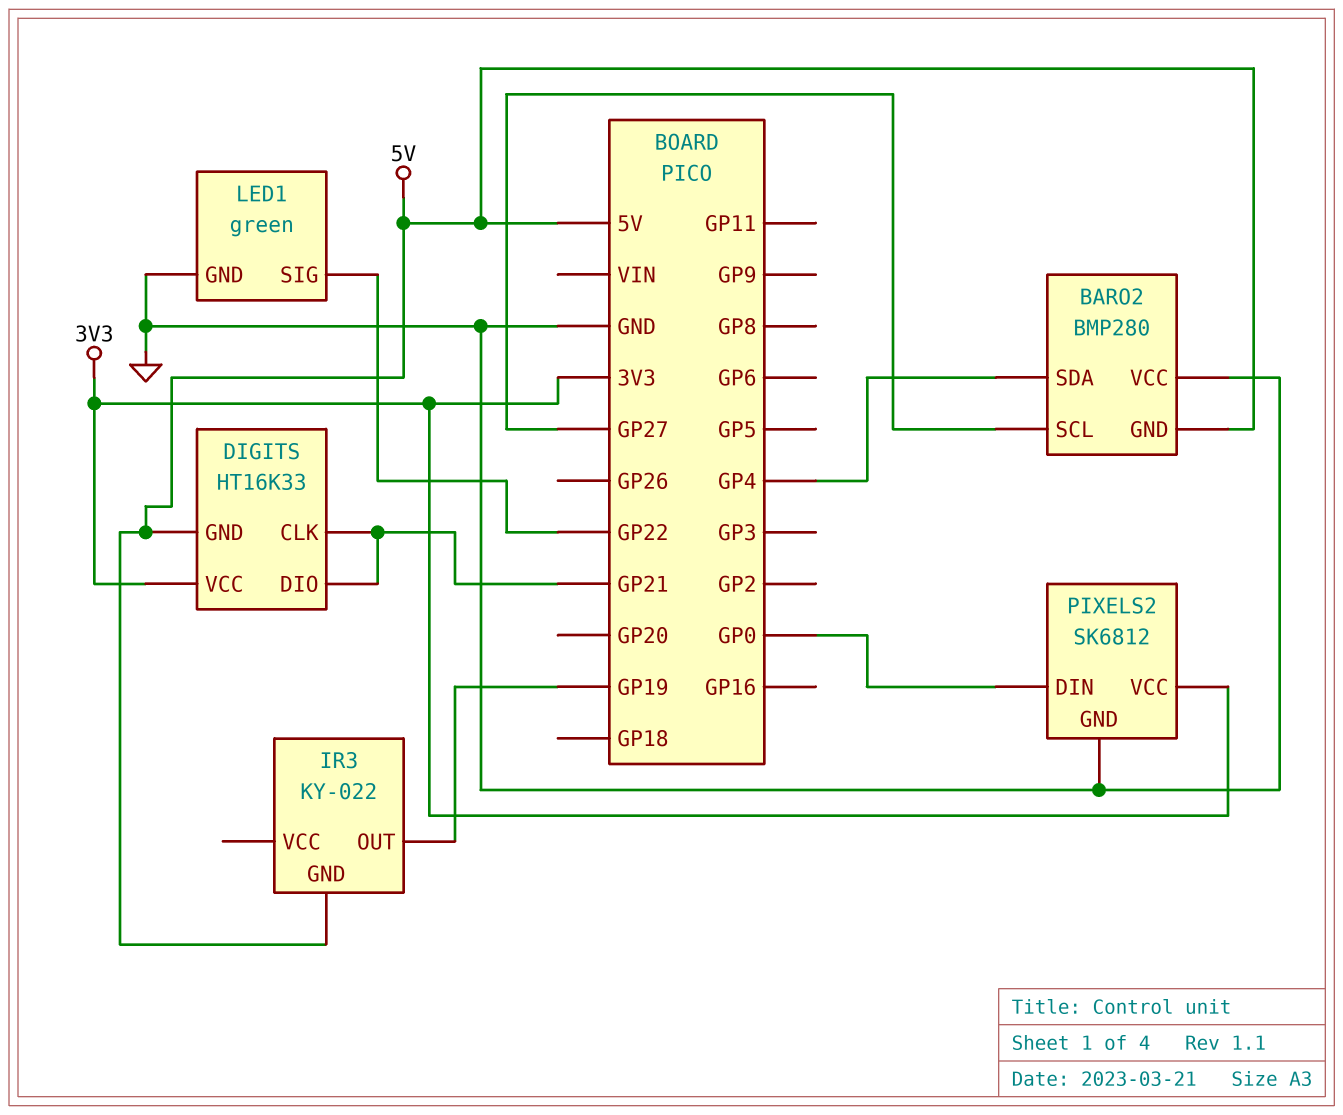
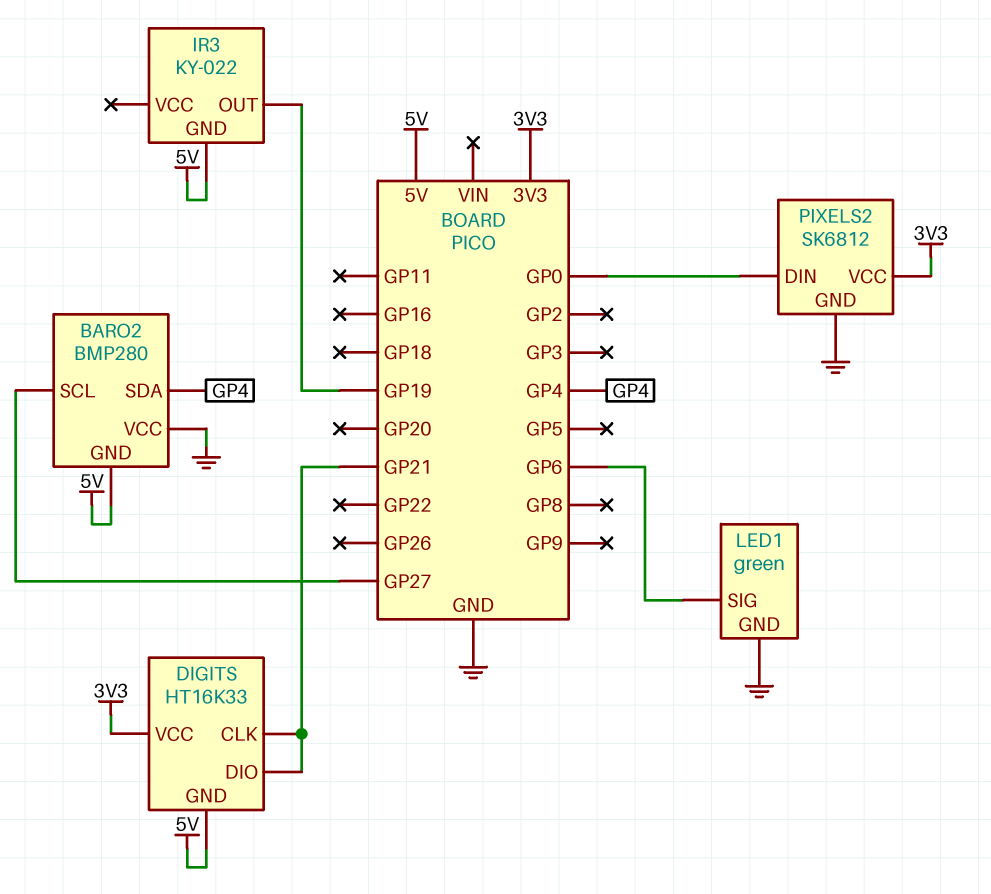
LED1 pin SIG: GP22 -> GP6

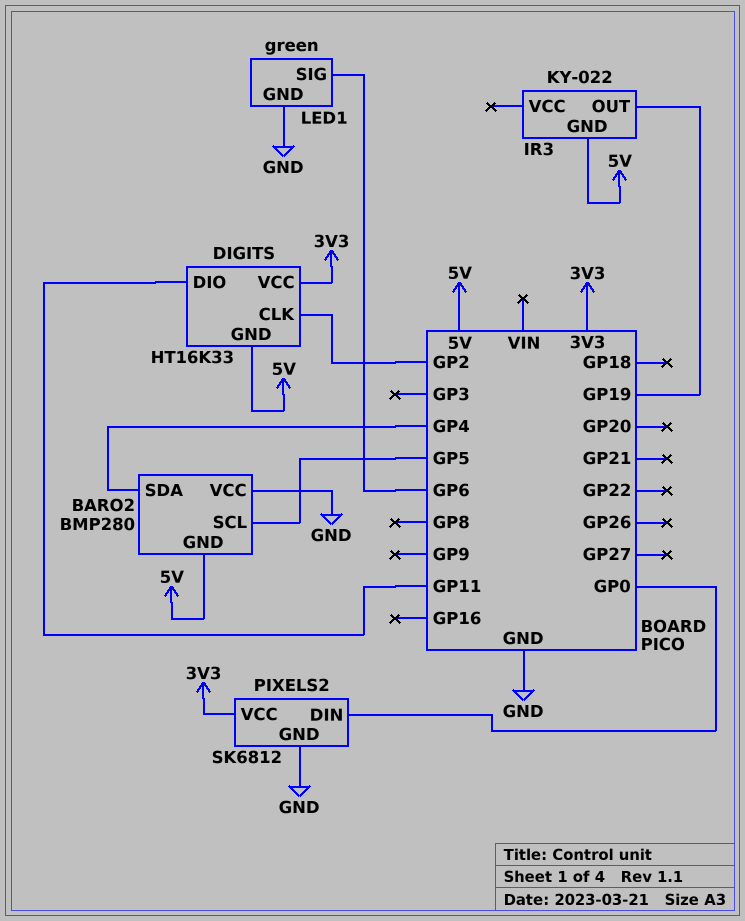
BARO2 pin SCL: GP27 -> GP5
DIGITS pin CLK: GP21 -> GP2
DIGITS pin DIO: GP21 -> GP11

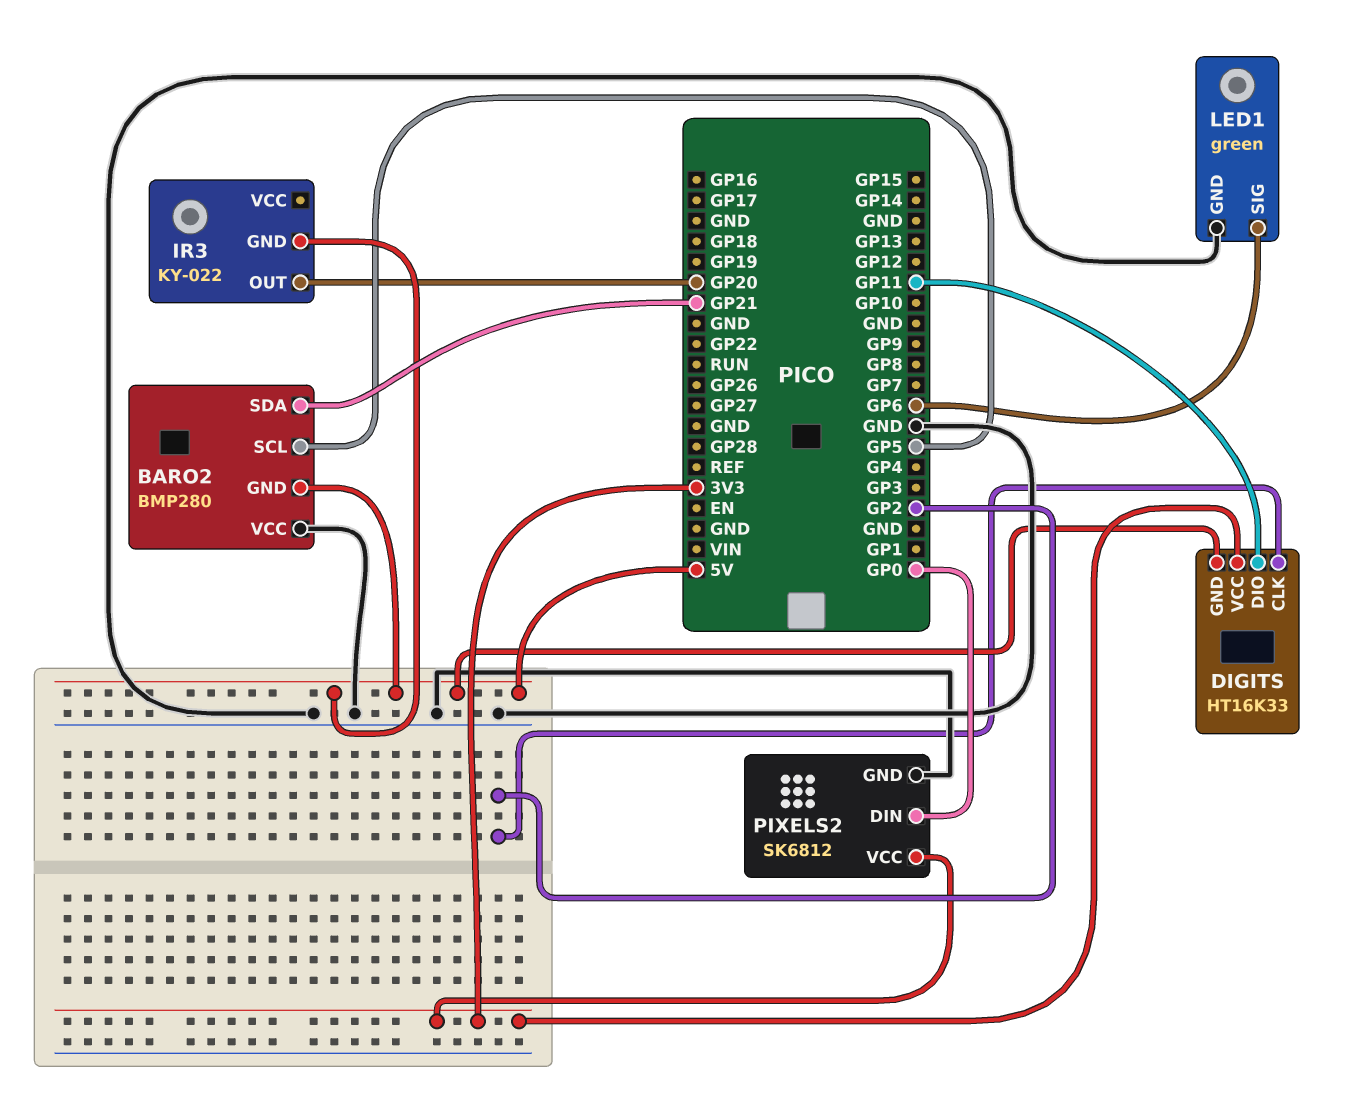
BARO2 pin SDA: GP4 -> GP21
IR3 pin OUT: GP19 -> GP20

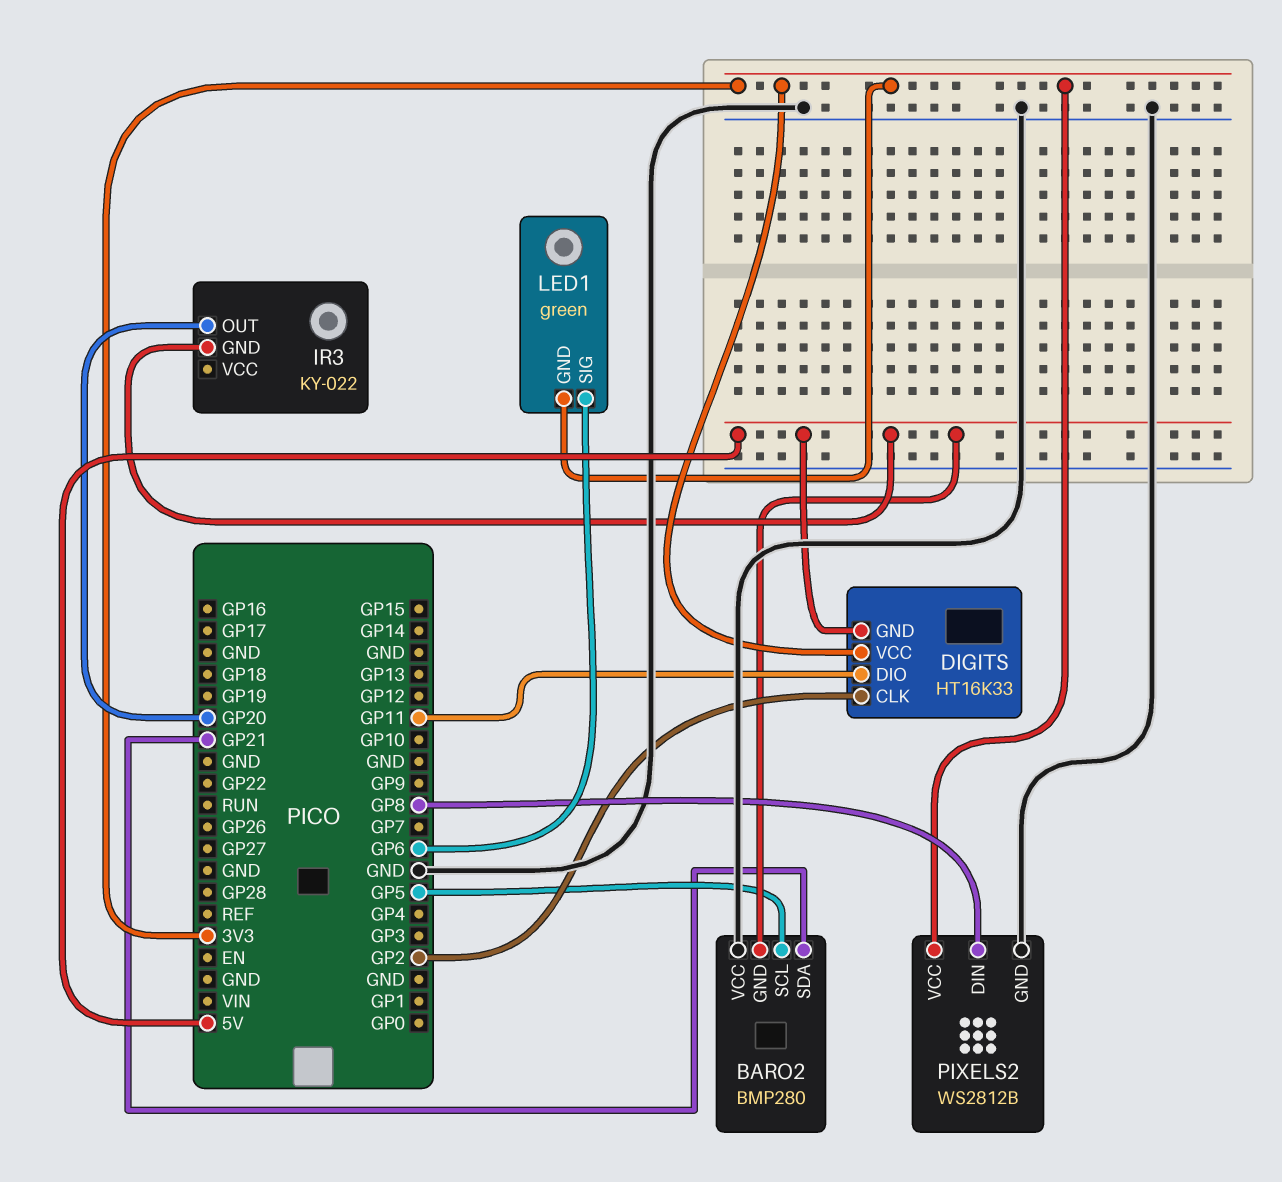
LED1 pin GND: GND -> 3V3
PIXELS2: SK6812 -> WS2812B
PIXELS2 pin DIN: GP0 -> GP8

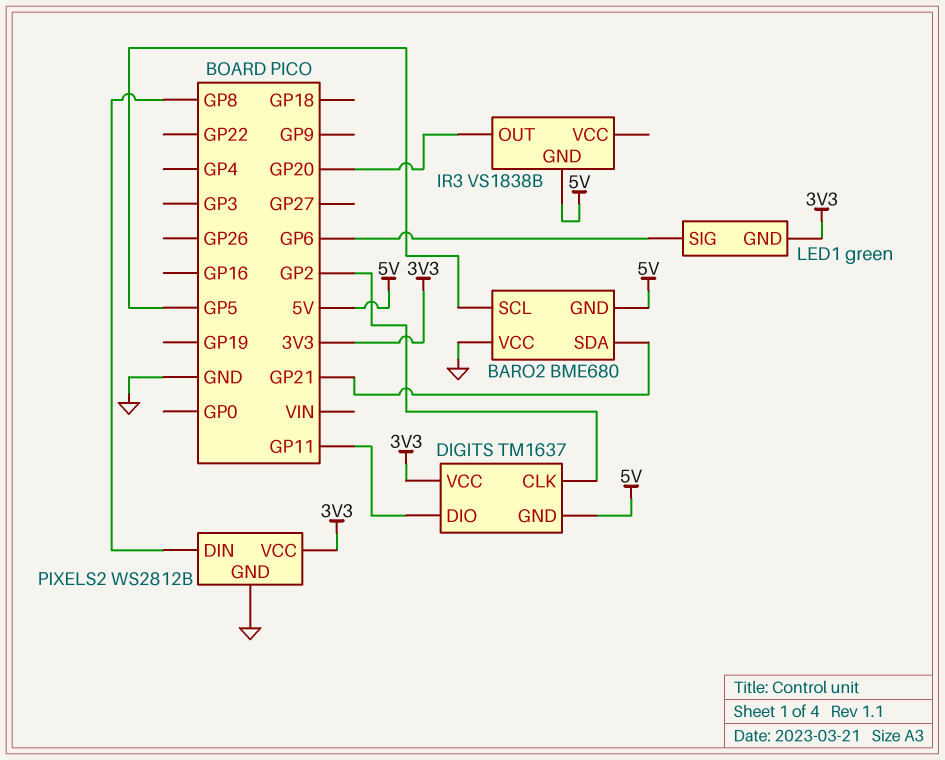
BARO2: BMP280 -> BME680
DIGITS: HT16K33 -> TM1637
IR3: KY-022 -> VS1838B

